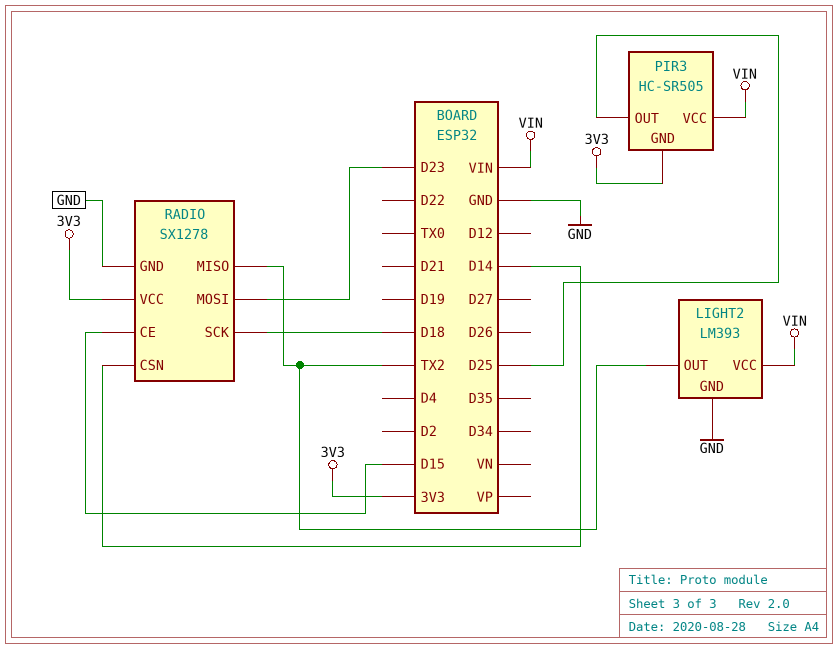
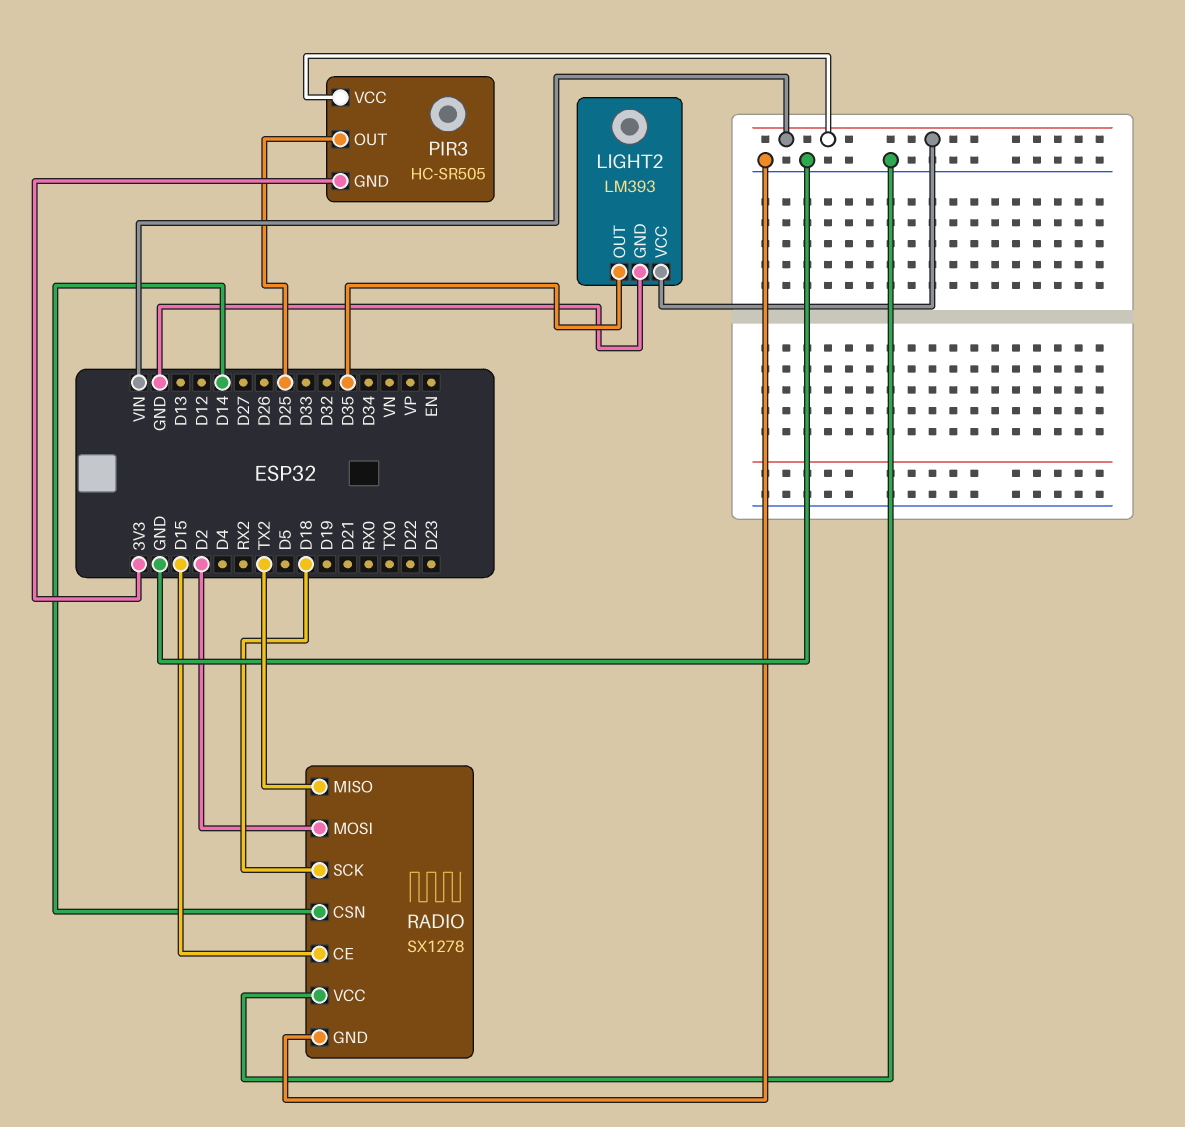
LIGHT2 pin OUT: TX2 -> D35
RADIO pin MOSI: D23 -> D2
RADIO pin VCC: 3V3 -> GND

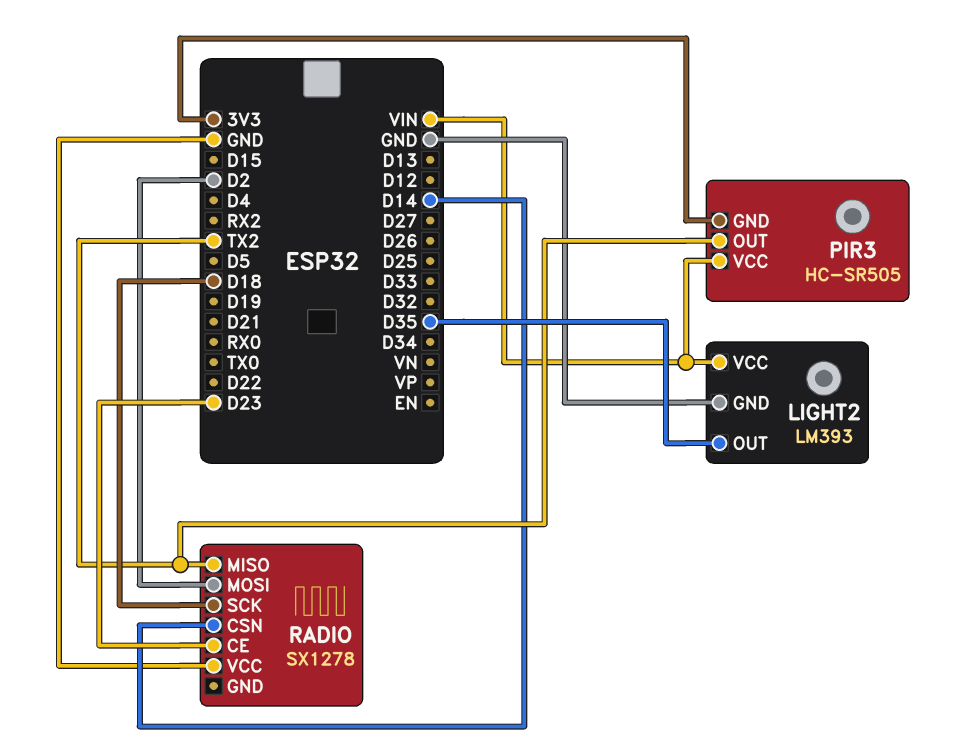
PIR3 pin OUT: D25 -> TX2
RADIO pin CE: D15 -> D23
RADIO pin GND: GND -> none

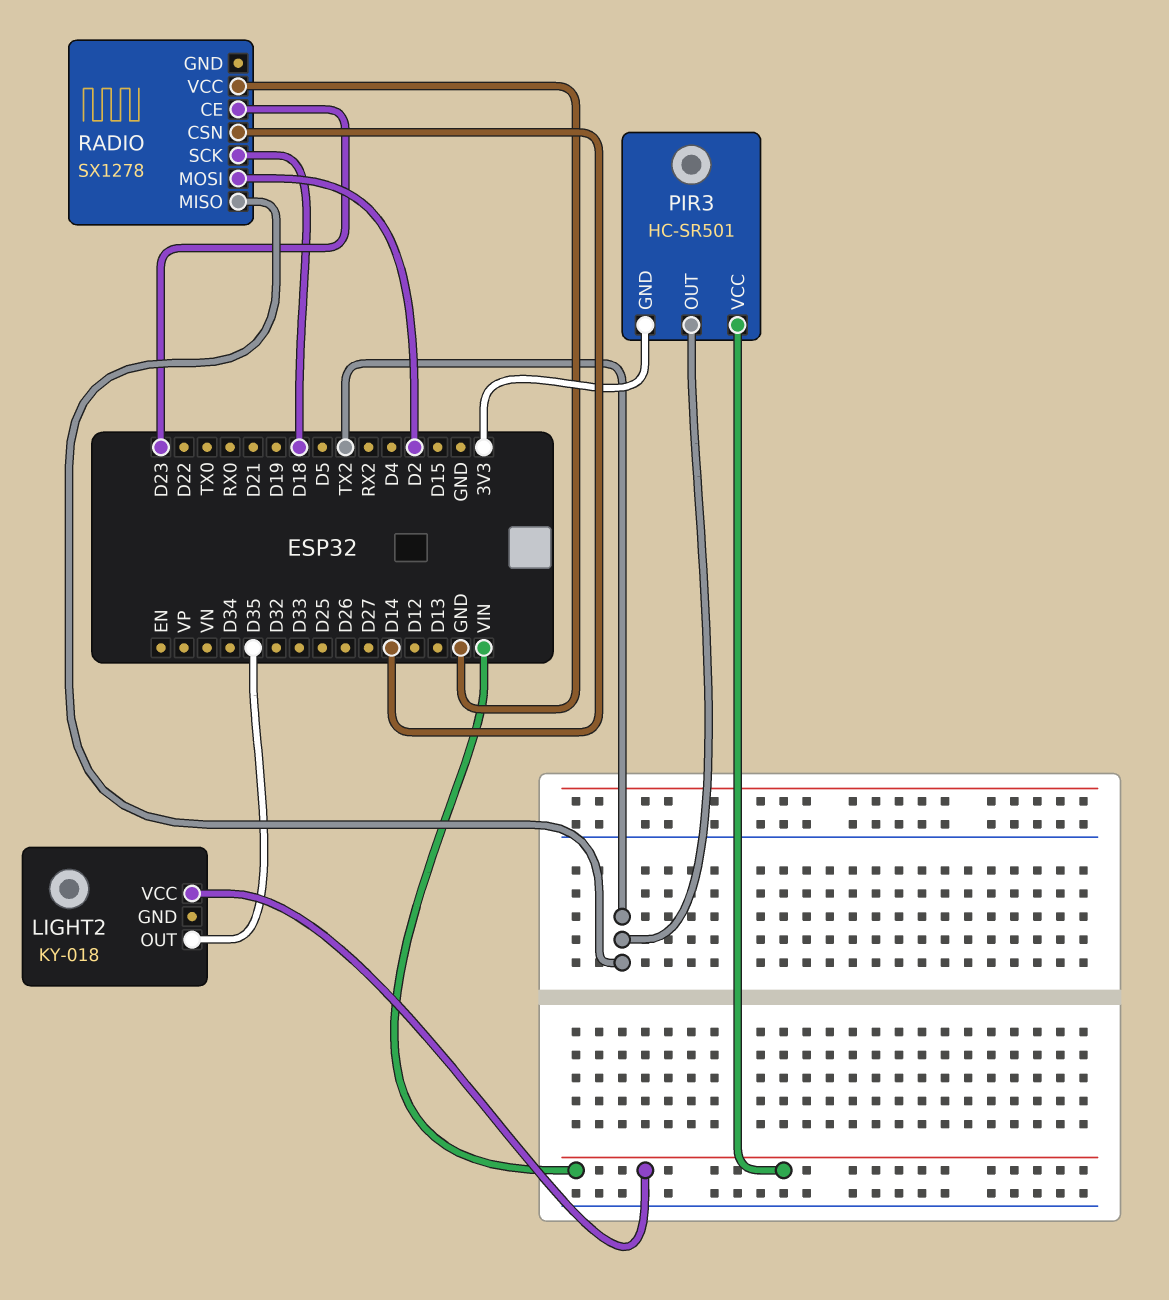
LIGHT2: LM393 -> KY-018
LIGHT2 pin GND: GND -> none
PIR3: HC-SR505 -> HC-SR501

